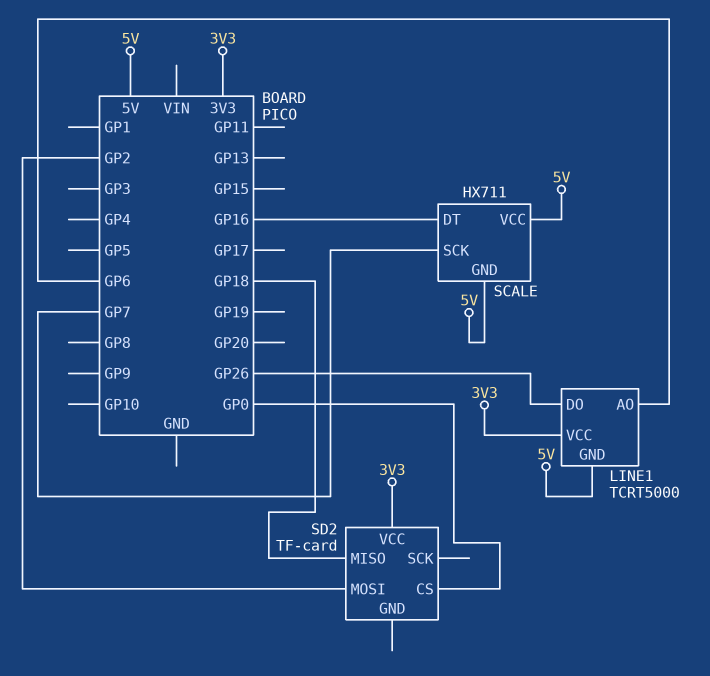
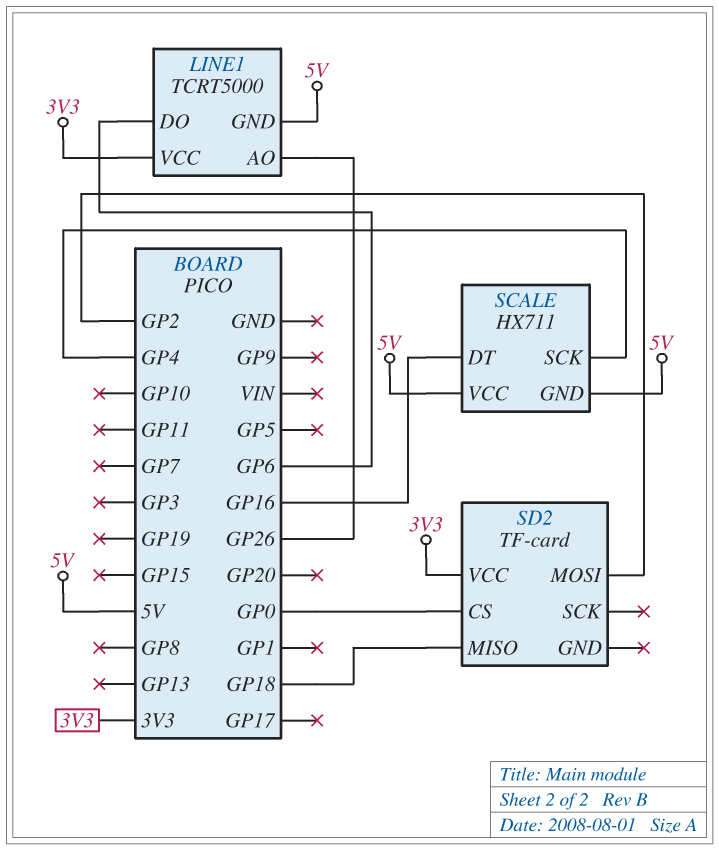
LINE1 pin AO: GP6 -> GP26
LINE1 pin DO: GP26 -> GP6
SCALE pin SCK: GP7 -> GP4

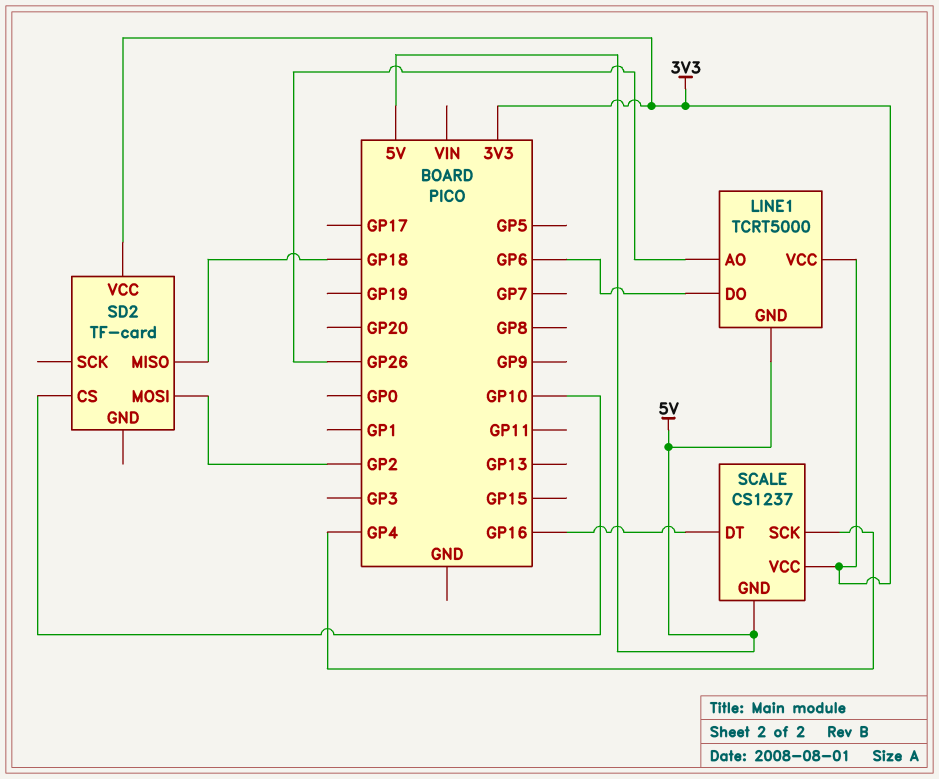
SCALE: HX711 -> CS1237
SCALE pin VCC: 5V -> 3V3
SD2 pin CS: GP0 -> GP10

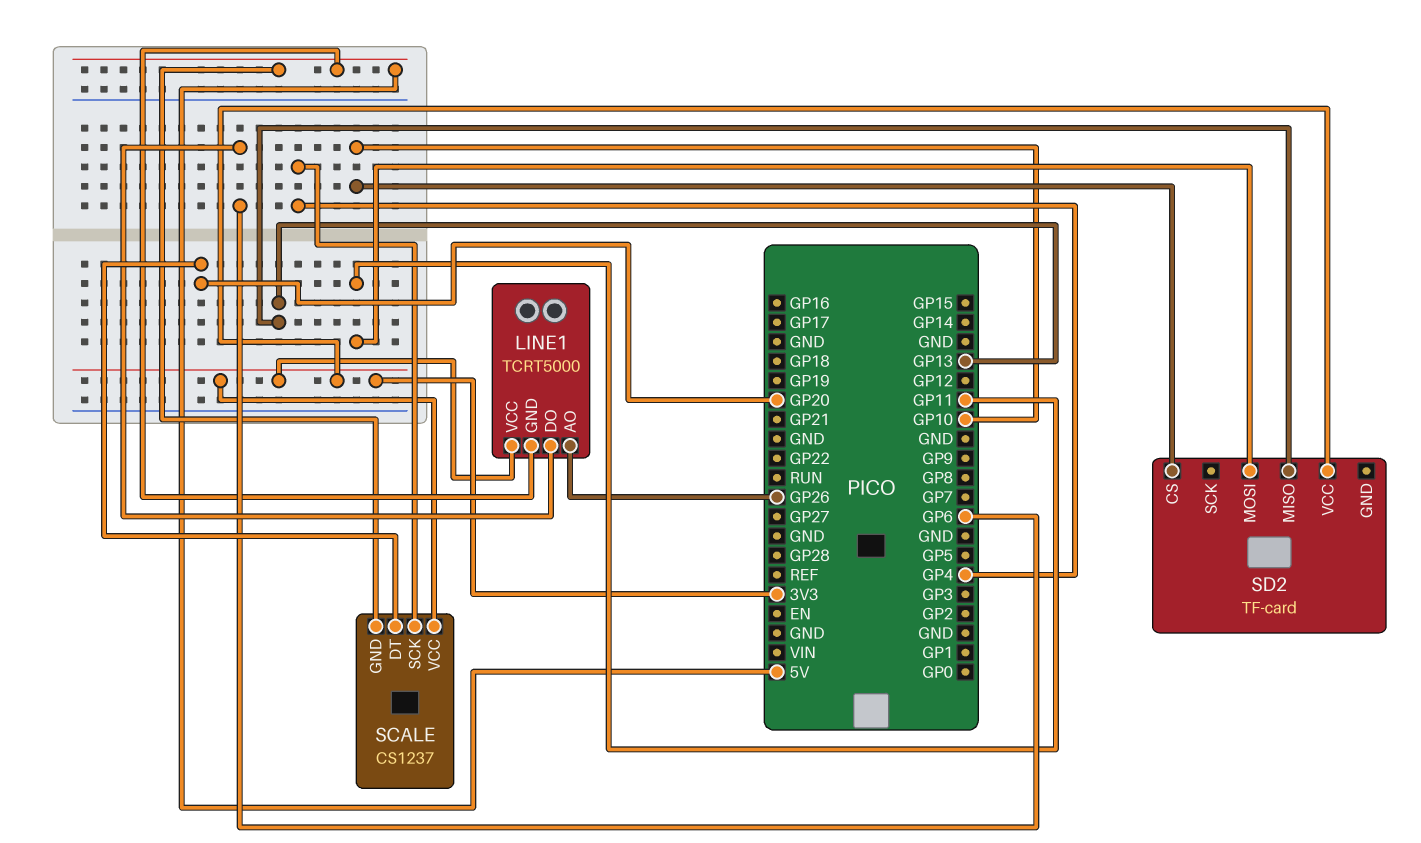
SCALE pin DT: GP16 -> GP20
SD2 pin MISO: GP18 -> GP13
SD2 pin MOSI: GP2 -> GP11

